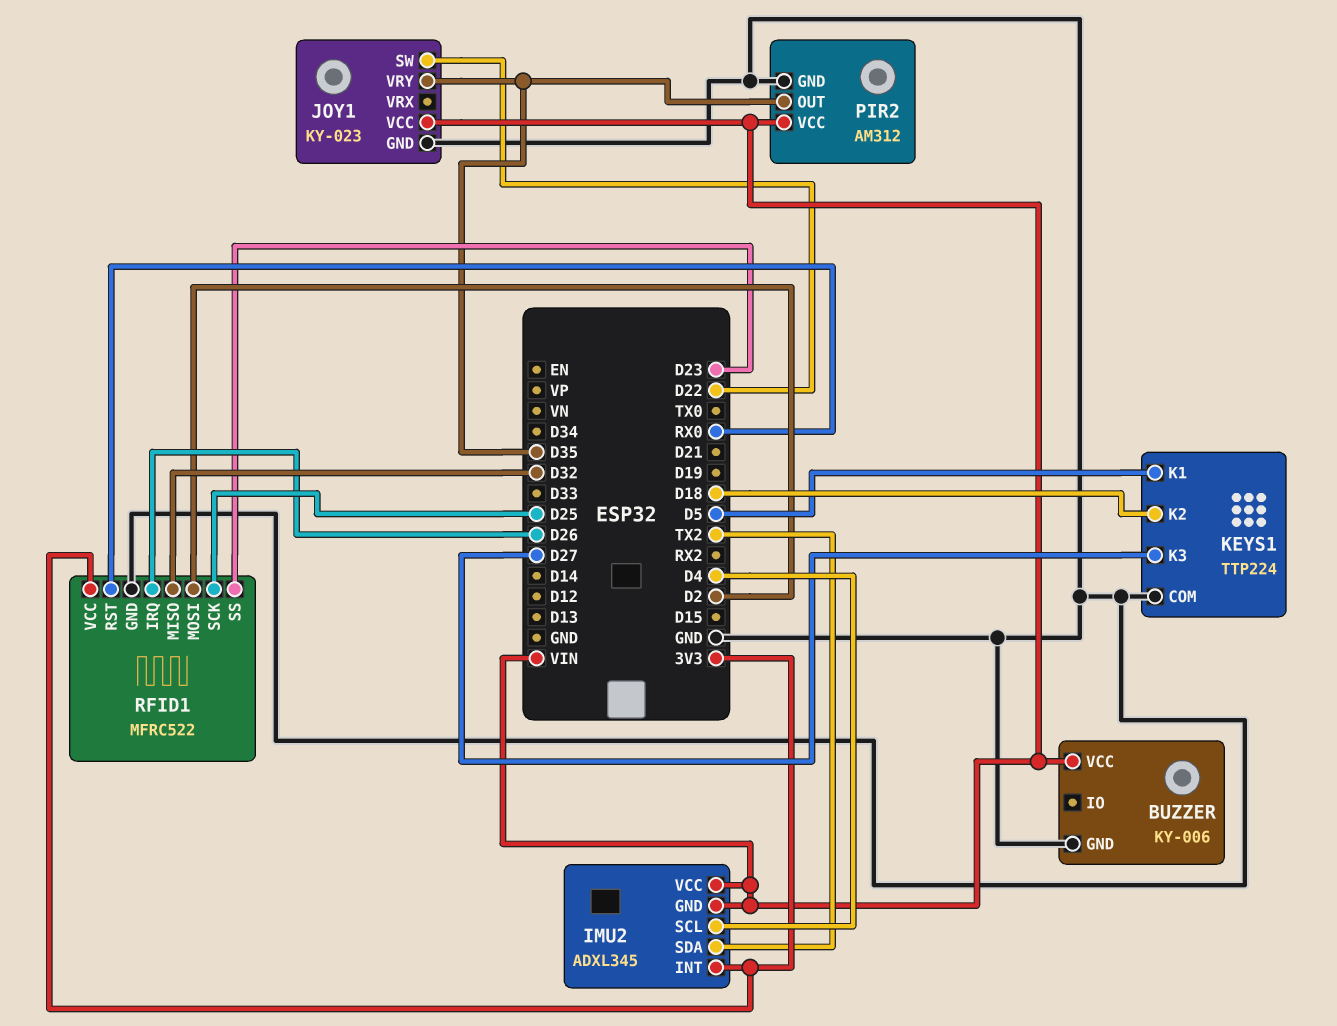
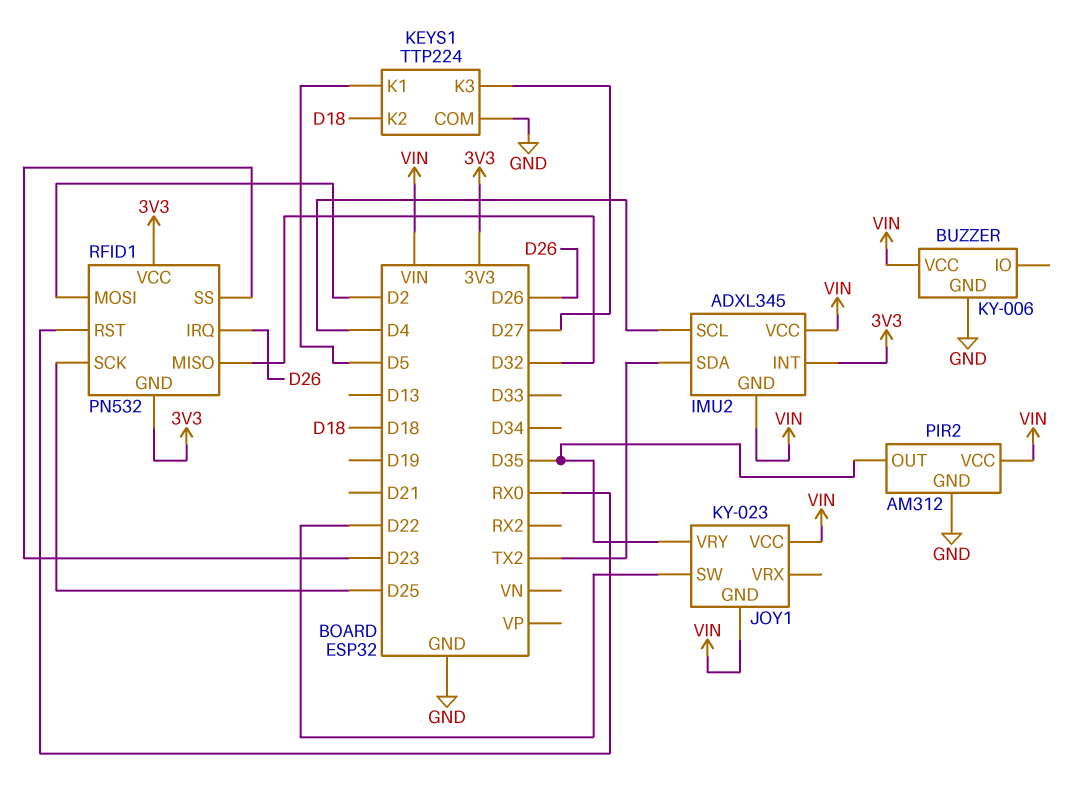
JOY1 pin GND: GND -> VIN
RFID1: MFRC522 -> PN532
RFID1 pin GND: GND -> 3V3

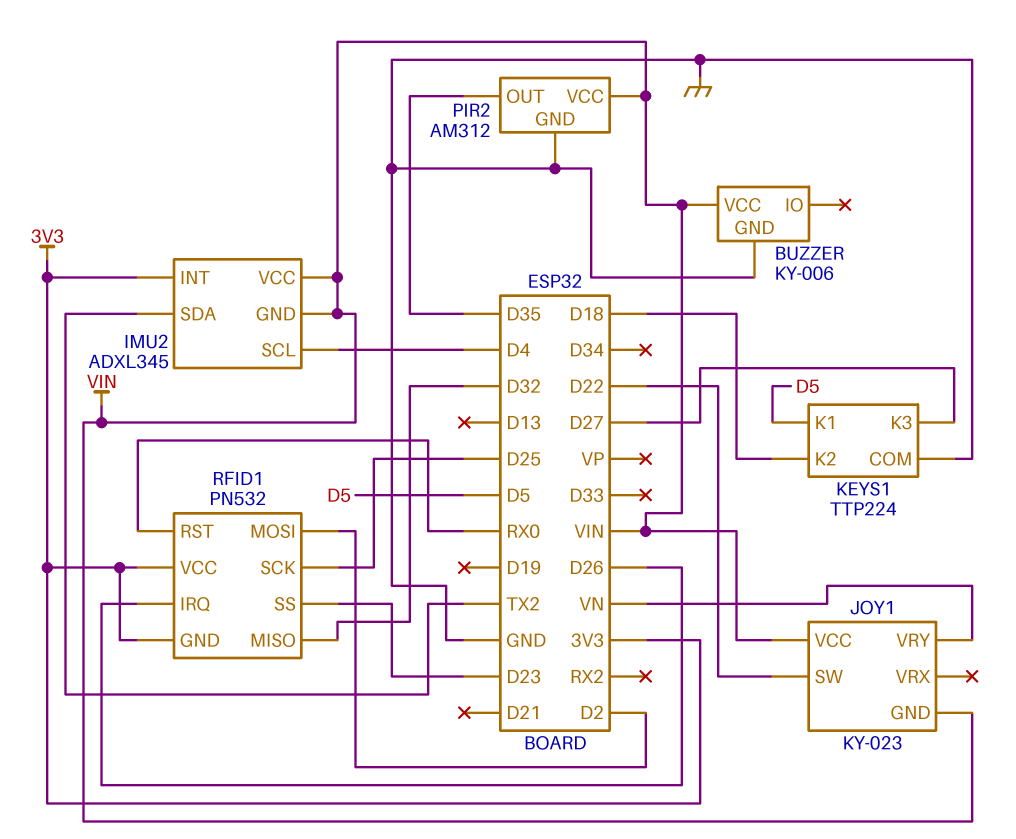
JOY1 pin VRY: D35 -> VN

